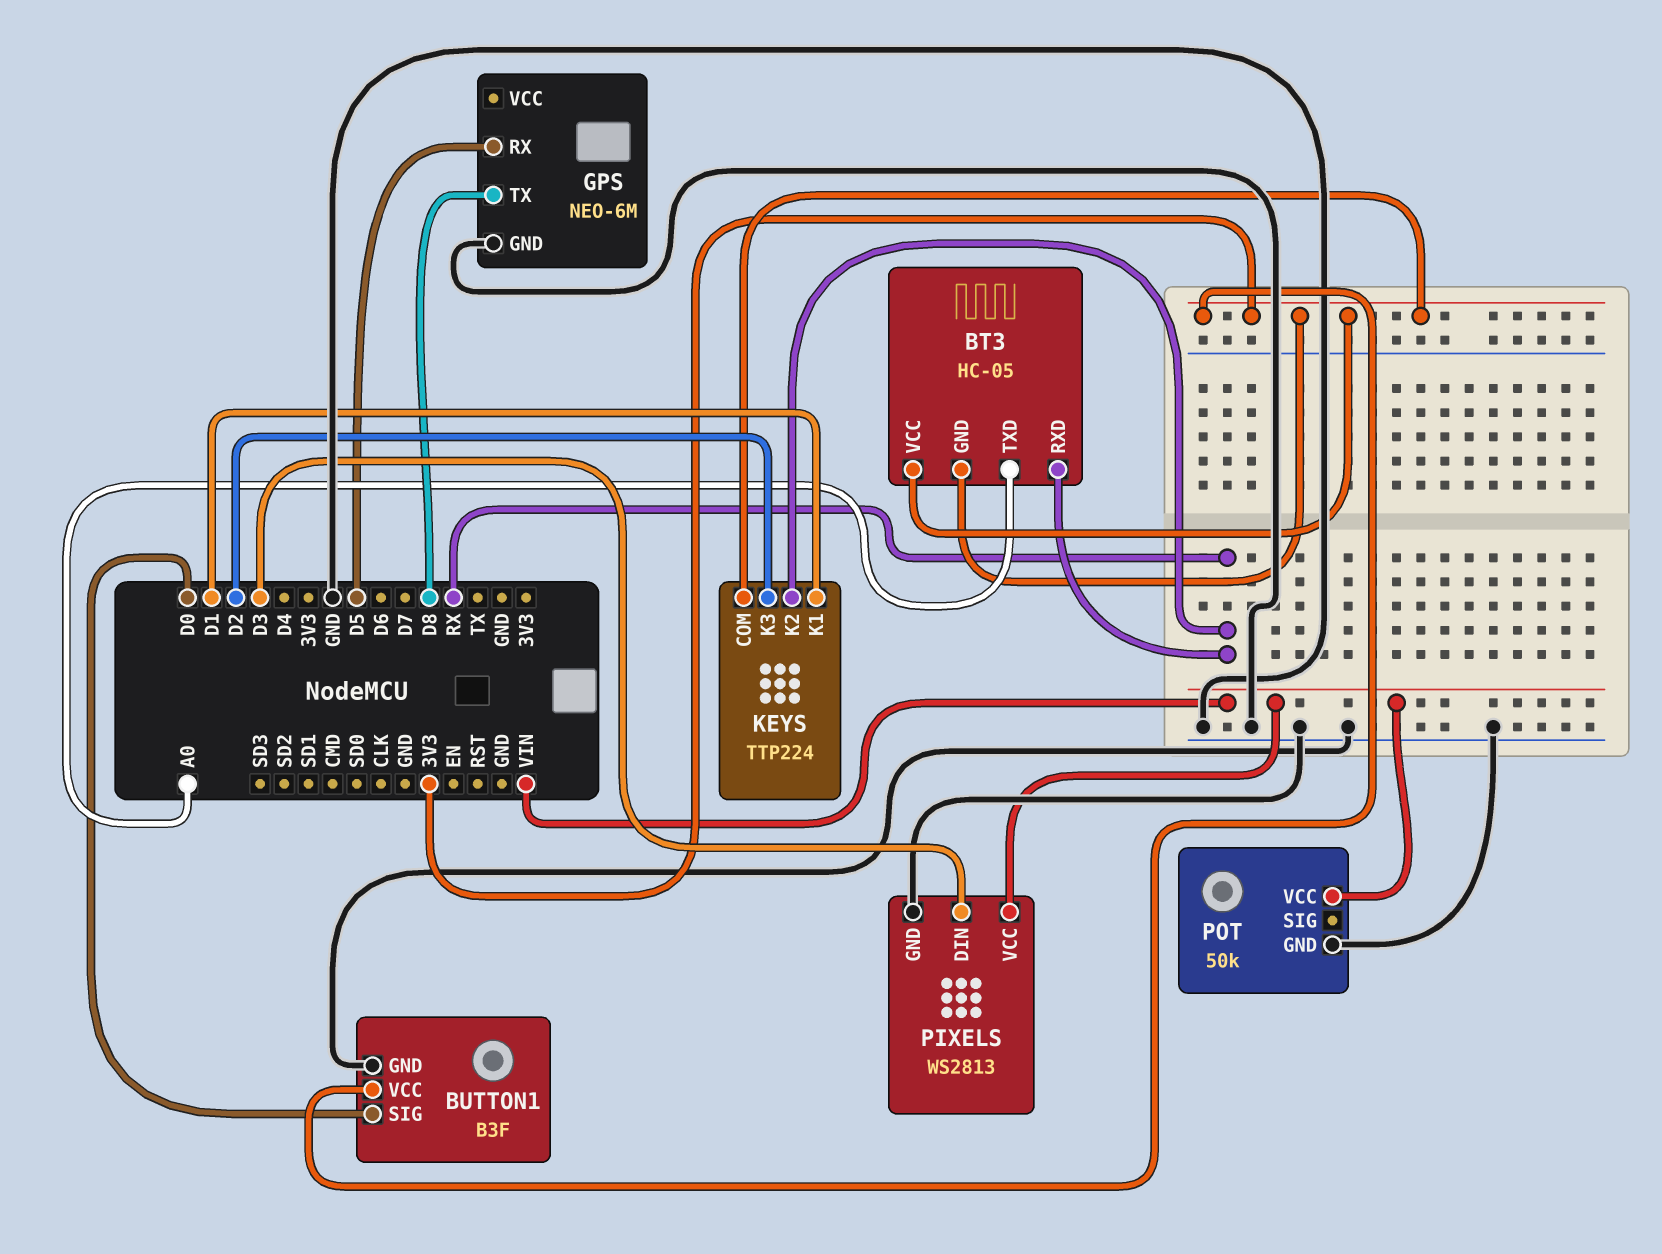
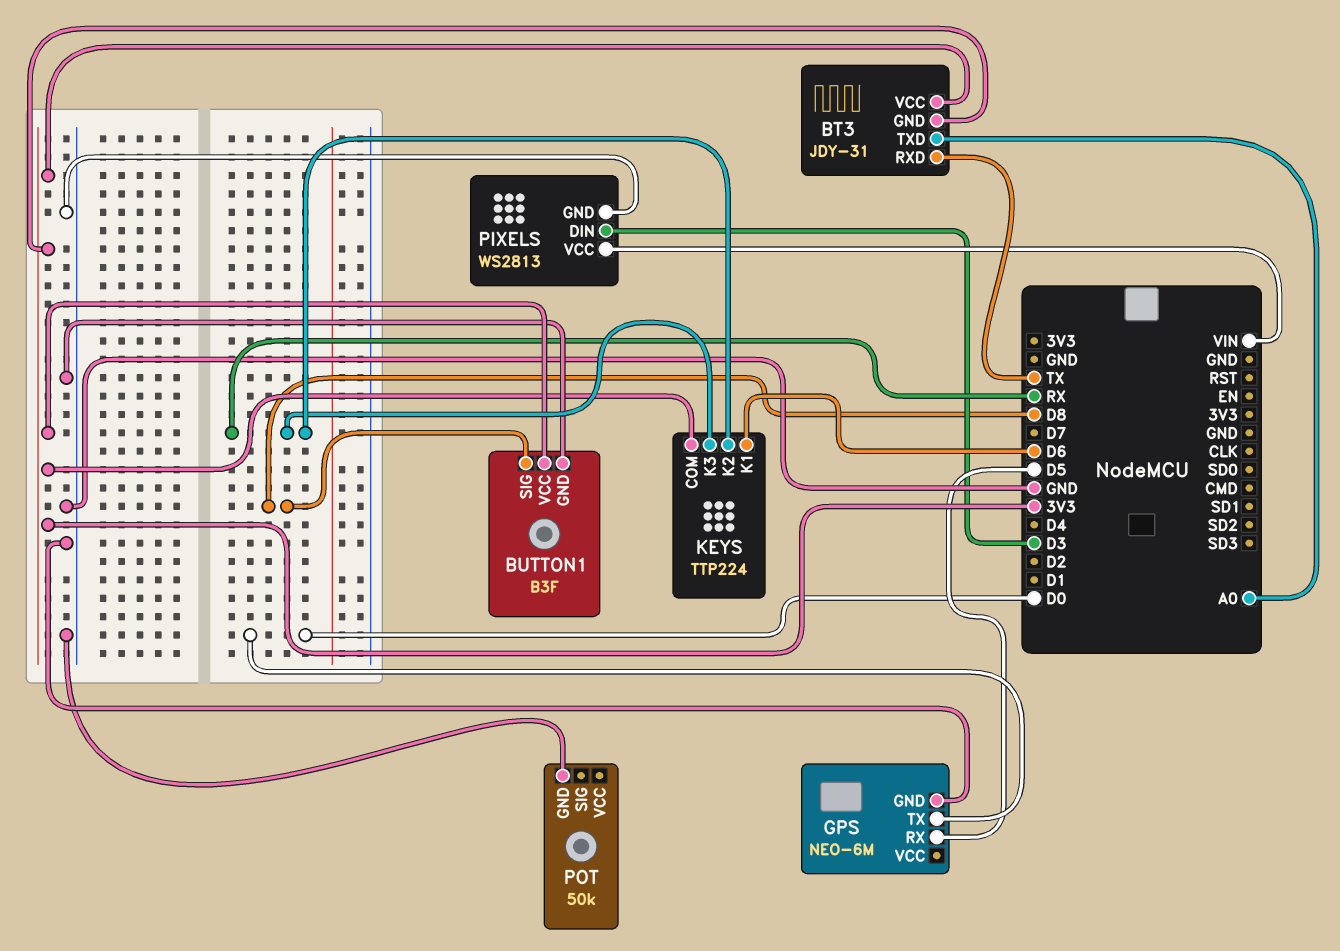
BT3: HC-05 -> JDY-31
BT3 pin RXD: RX -> TX
BUTTON1 pin SIG: D0 -> D8
GPS pin TX: D8 -> D0
KEYS pin K1: D1 -> D6
KEYS pin K3: D2 -> RX
POT pin VCC: VIN -> none

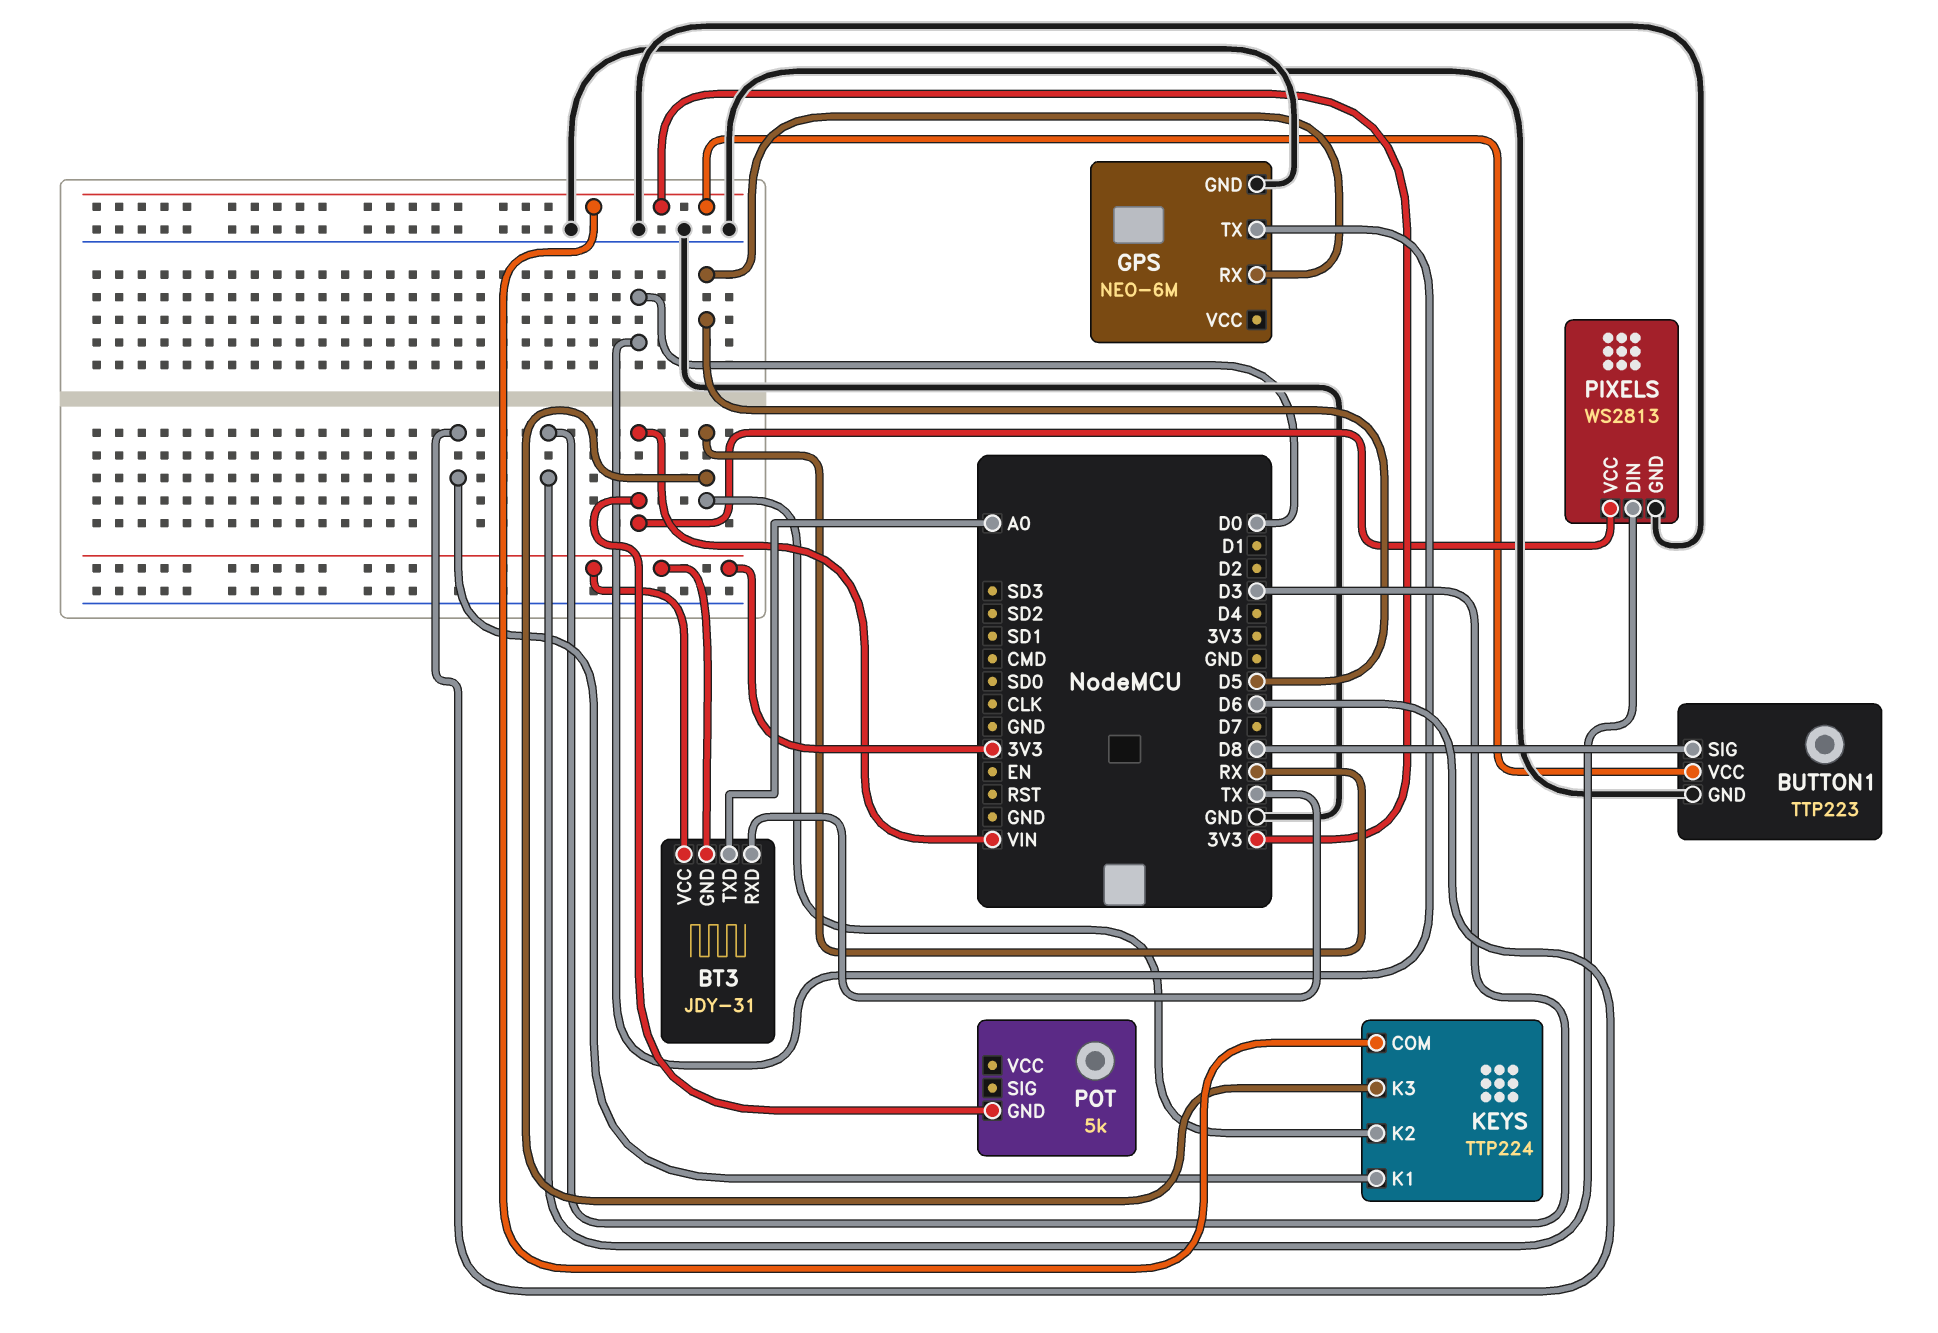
BUTTON1: B3F -> TTP223
POT: 50k -> 5k
POT pin GND: GND -> VIN

